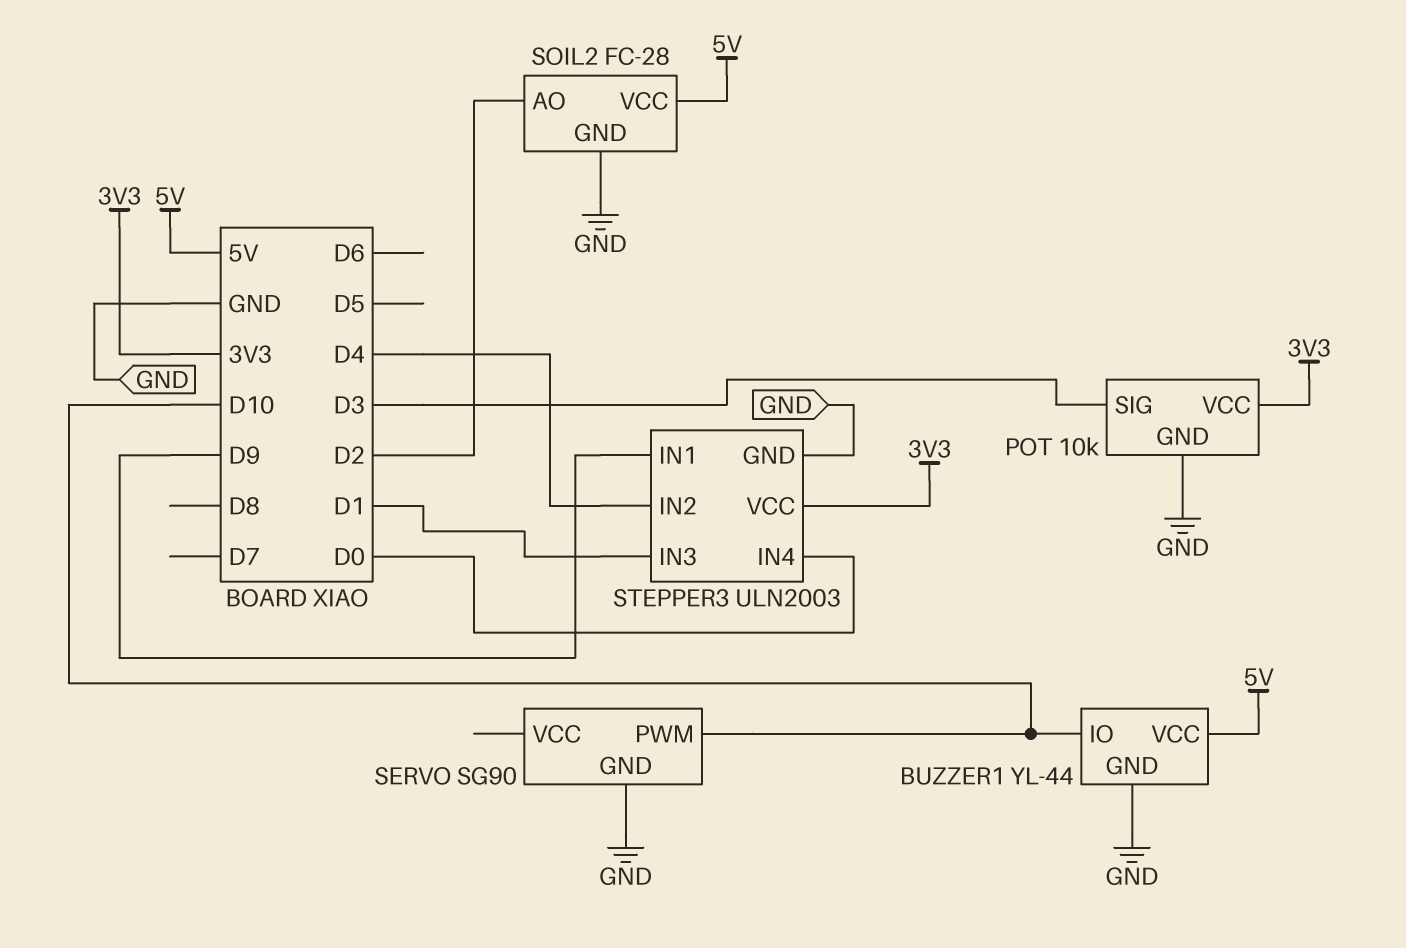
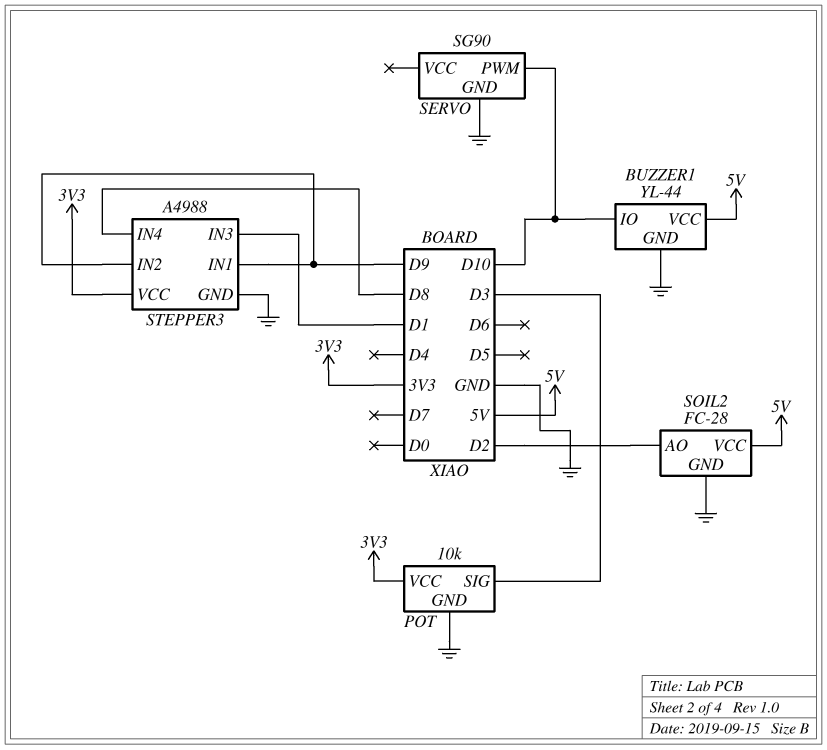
STEPPER3: ULN2003 -> A4988
STEPPER3 pin IN2: D4 -> D9
STEPPER3 pin IN4: D0 -> D8

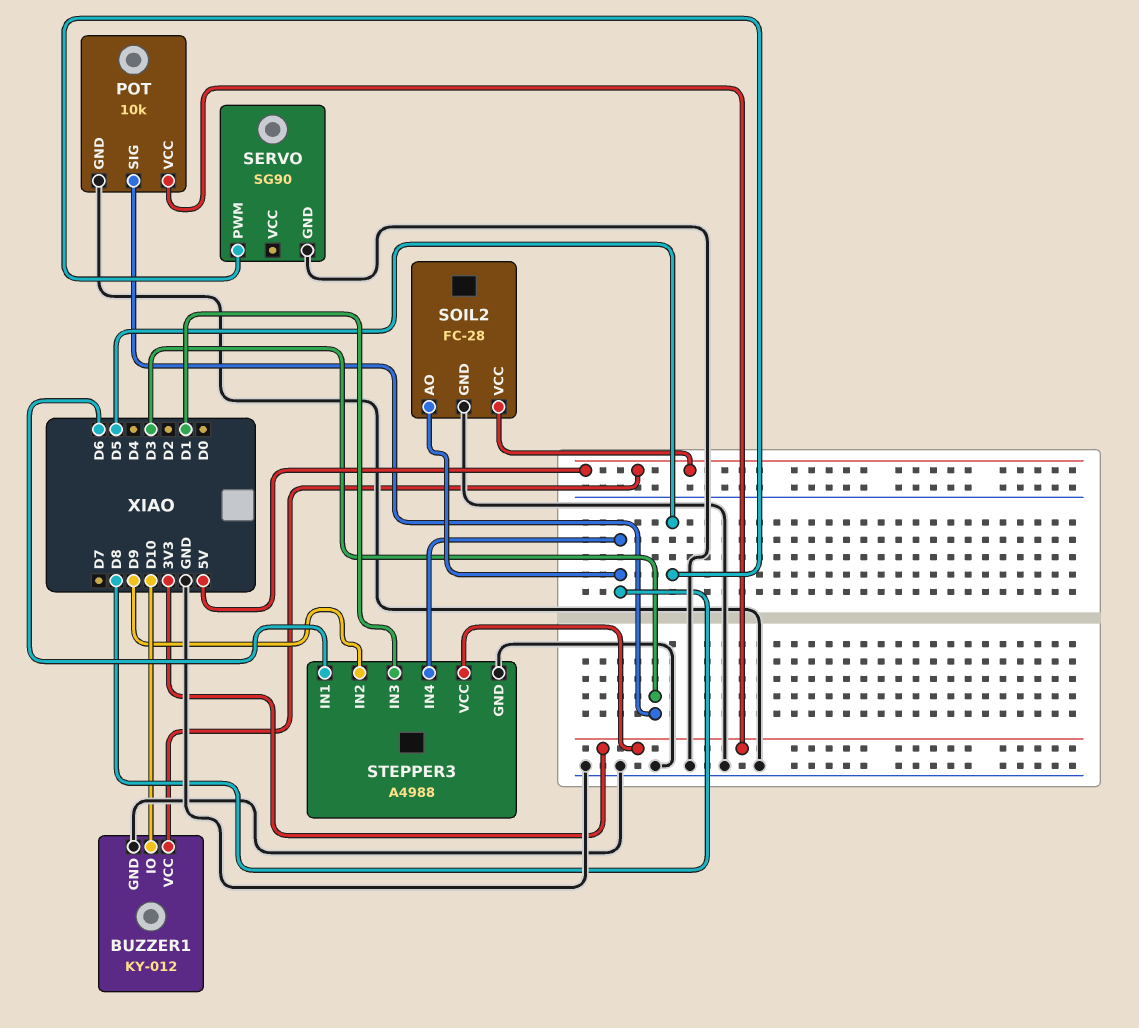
BUZZER1: YL-44 -> KY-012
SERVO pin PWM: D10 -> D5
SOIL2 pin AO: D2 -> D8
STEPPER3 pin IN1: D9 -> D6

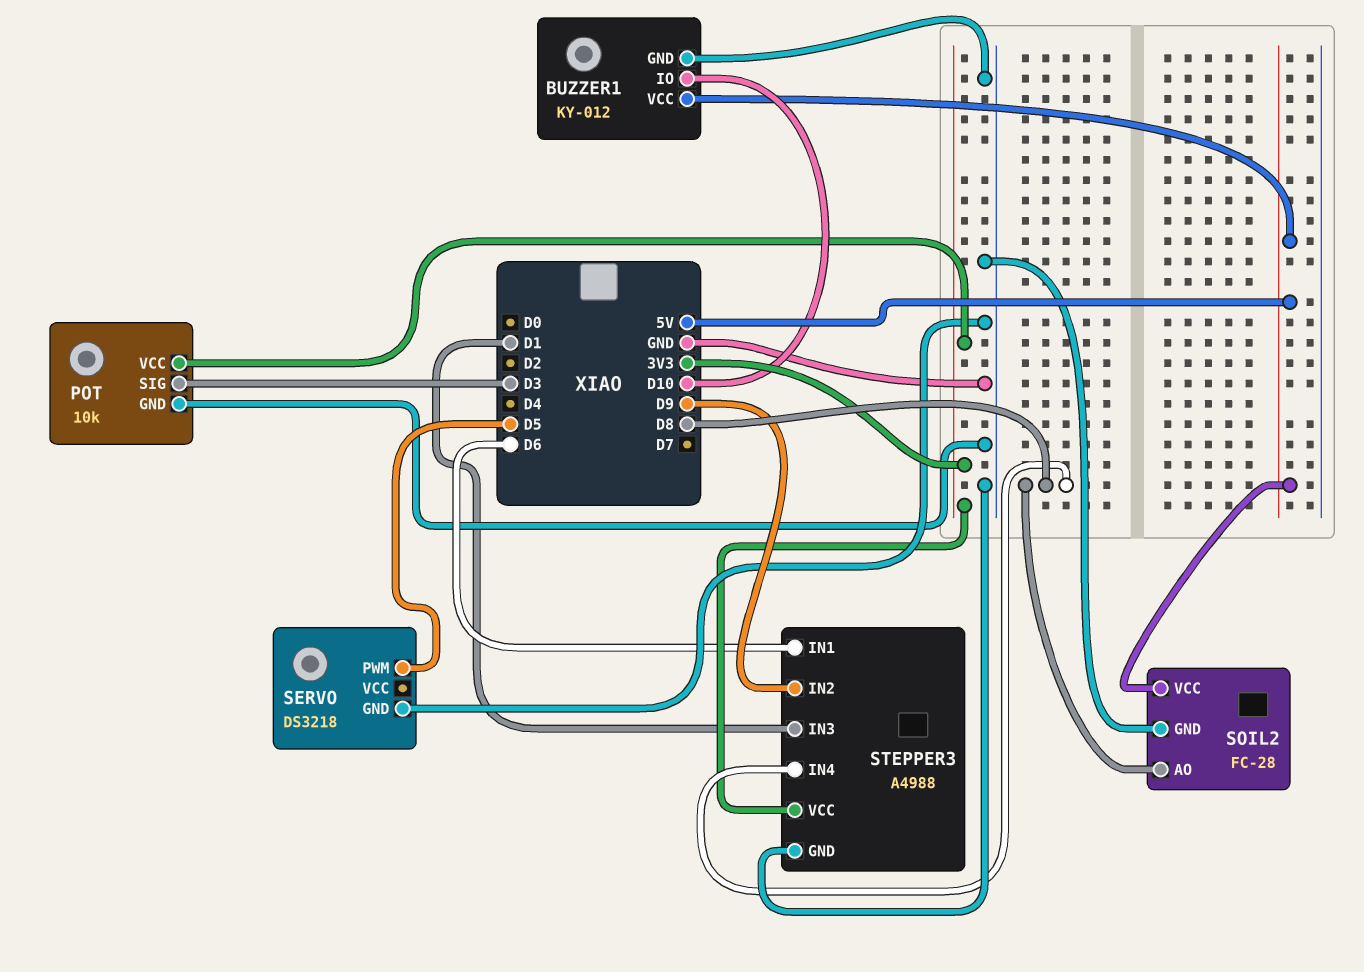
SERVO: SG90 -> DS3218

